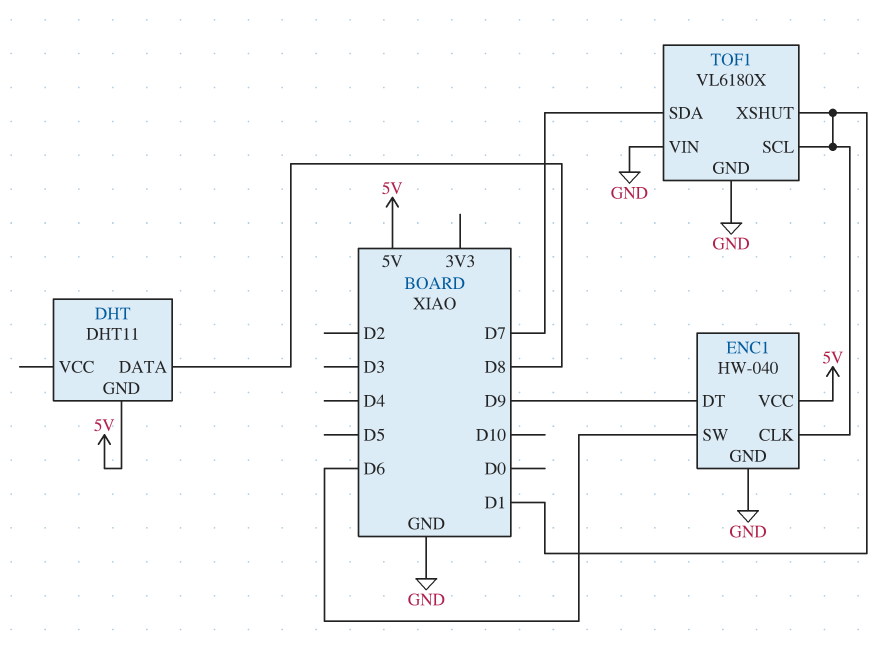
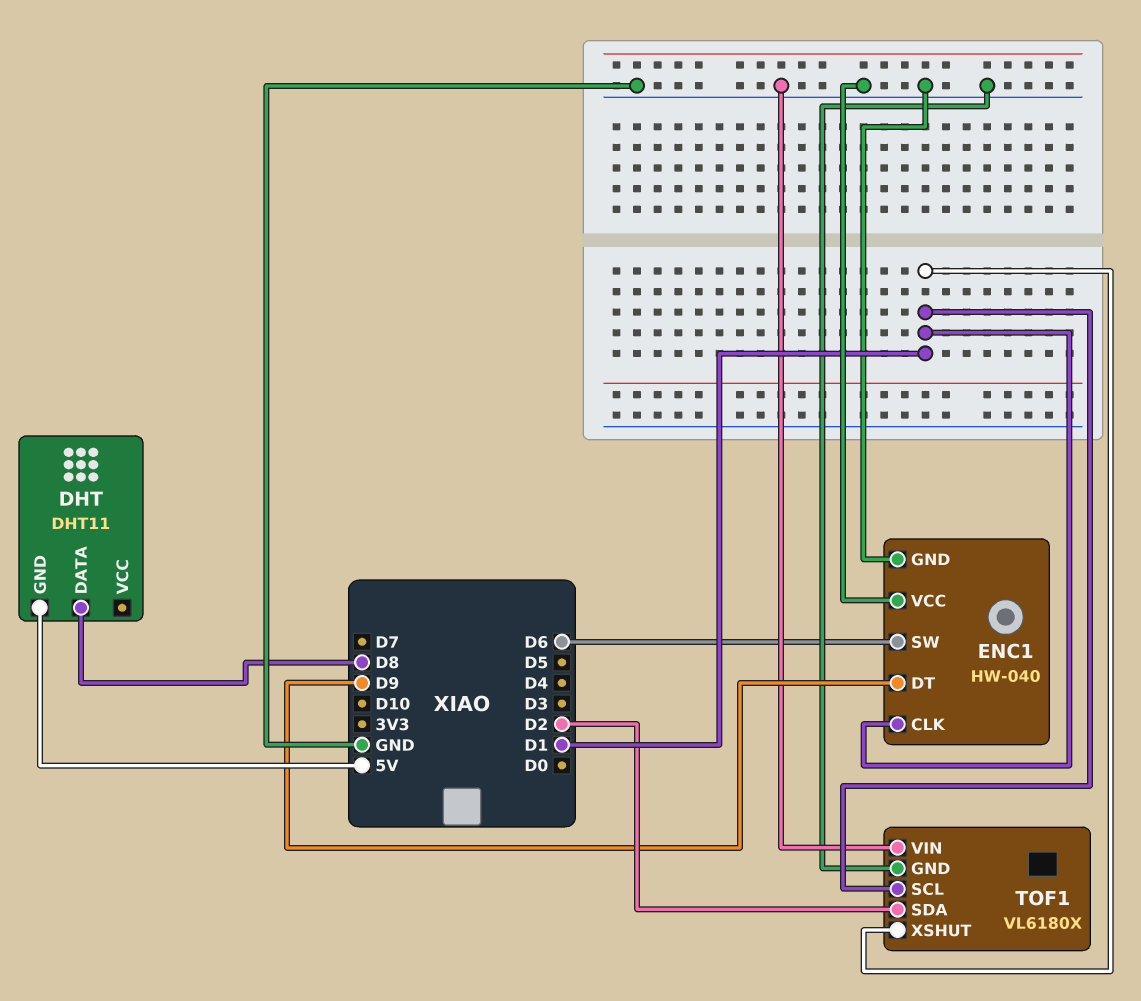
ENC1 pin VCC: 5V -> GND
TOF1 pin SDA: D7 -> D2

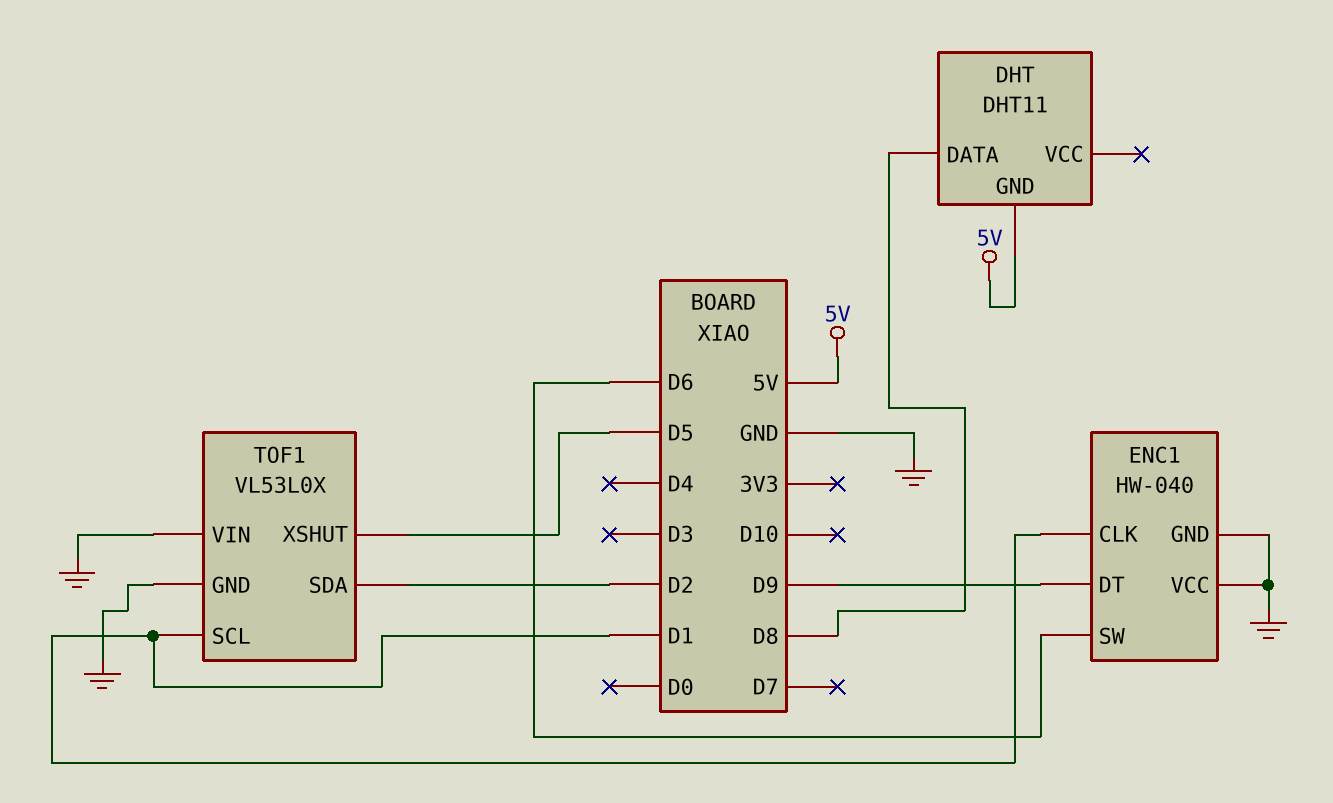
TOF1: VL6180X -> VL53L0X
TOF1 pin XSHUT: D1 -> D5

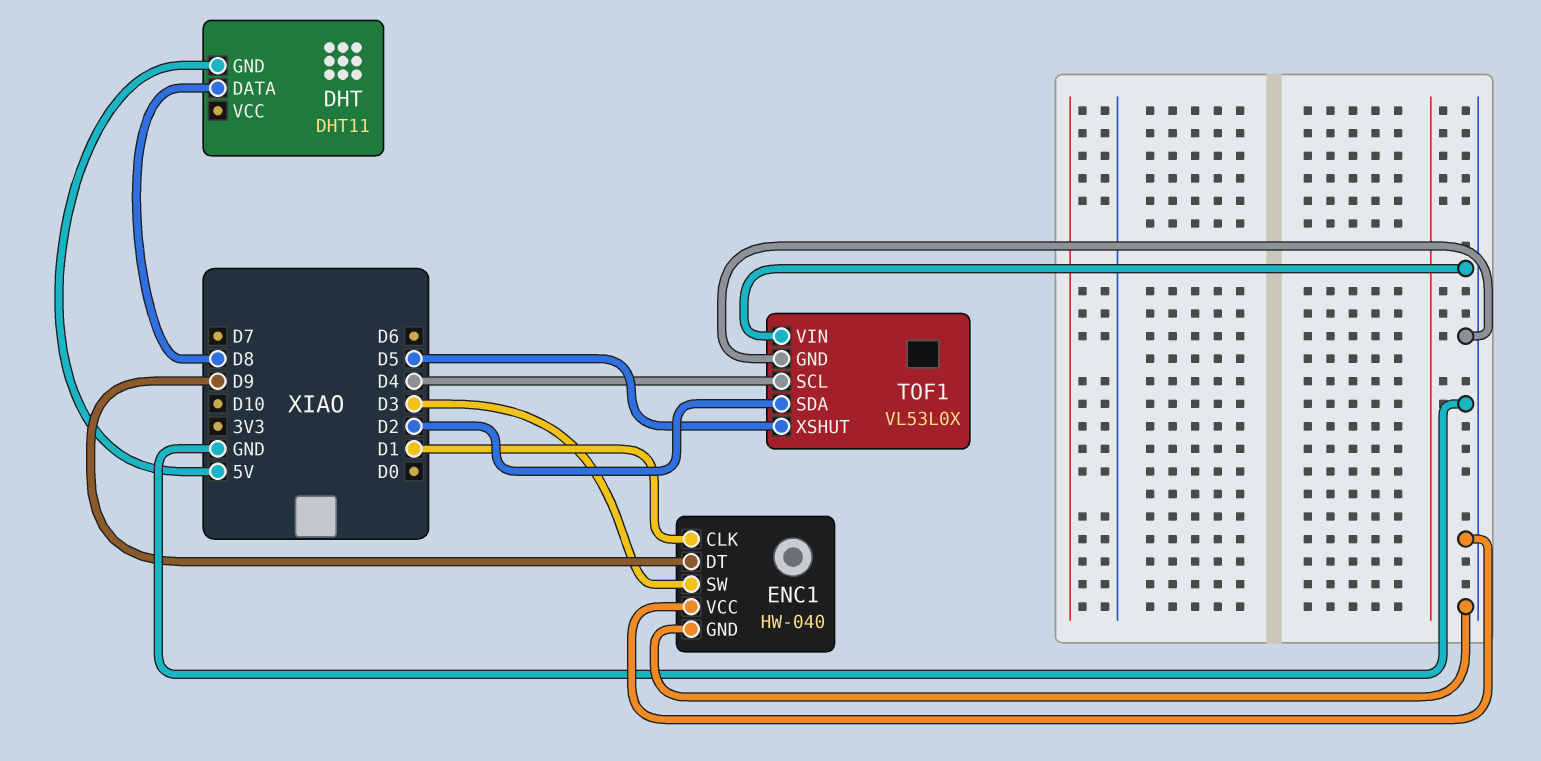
ENC1 pin SW: D6 -> D3
TOF1 pin SCL: D1 -> D4

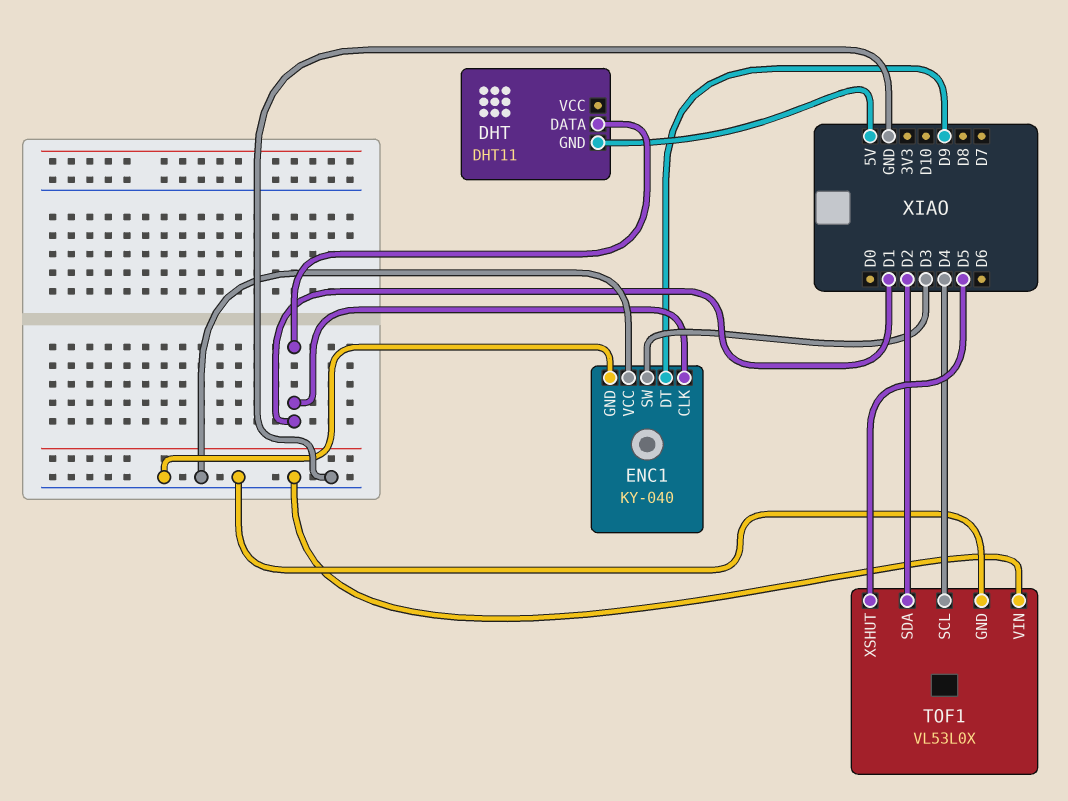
DHT pin DATA: D8 -> D1
ENC1: HW-040 -> KY-040

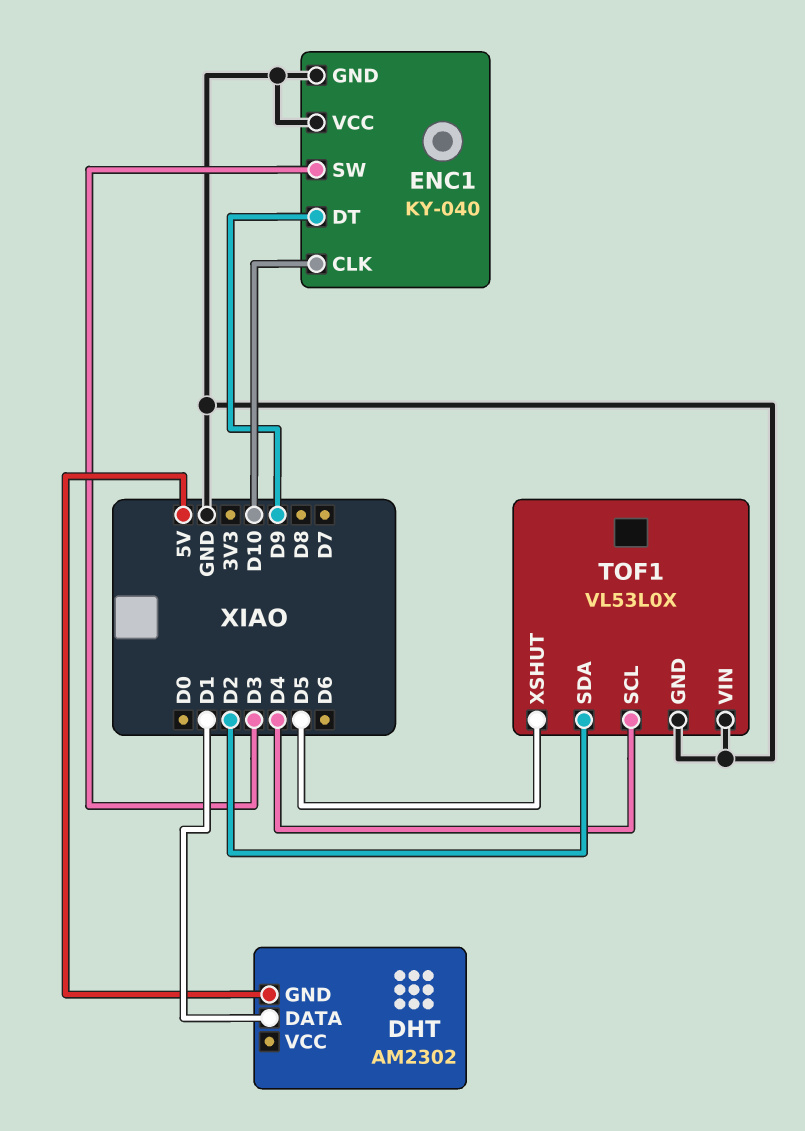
DHT: DHT11 -> AM2302
ENC1 pin CLK: D1 -> D10

